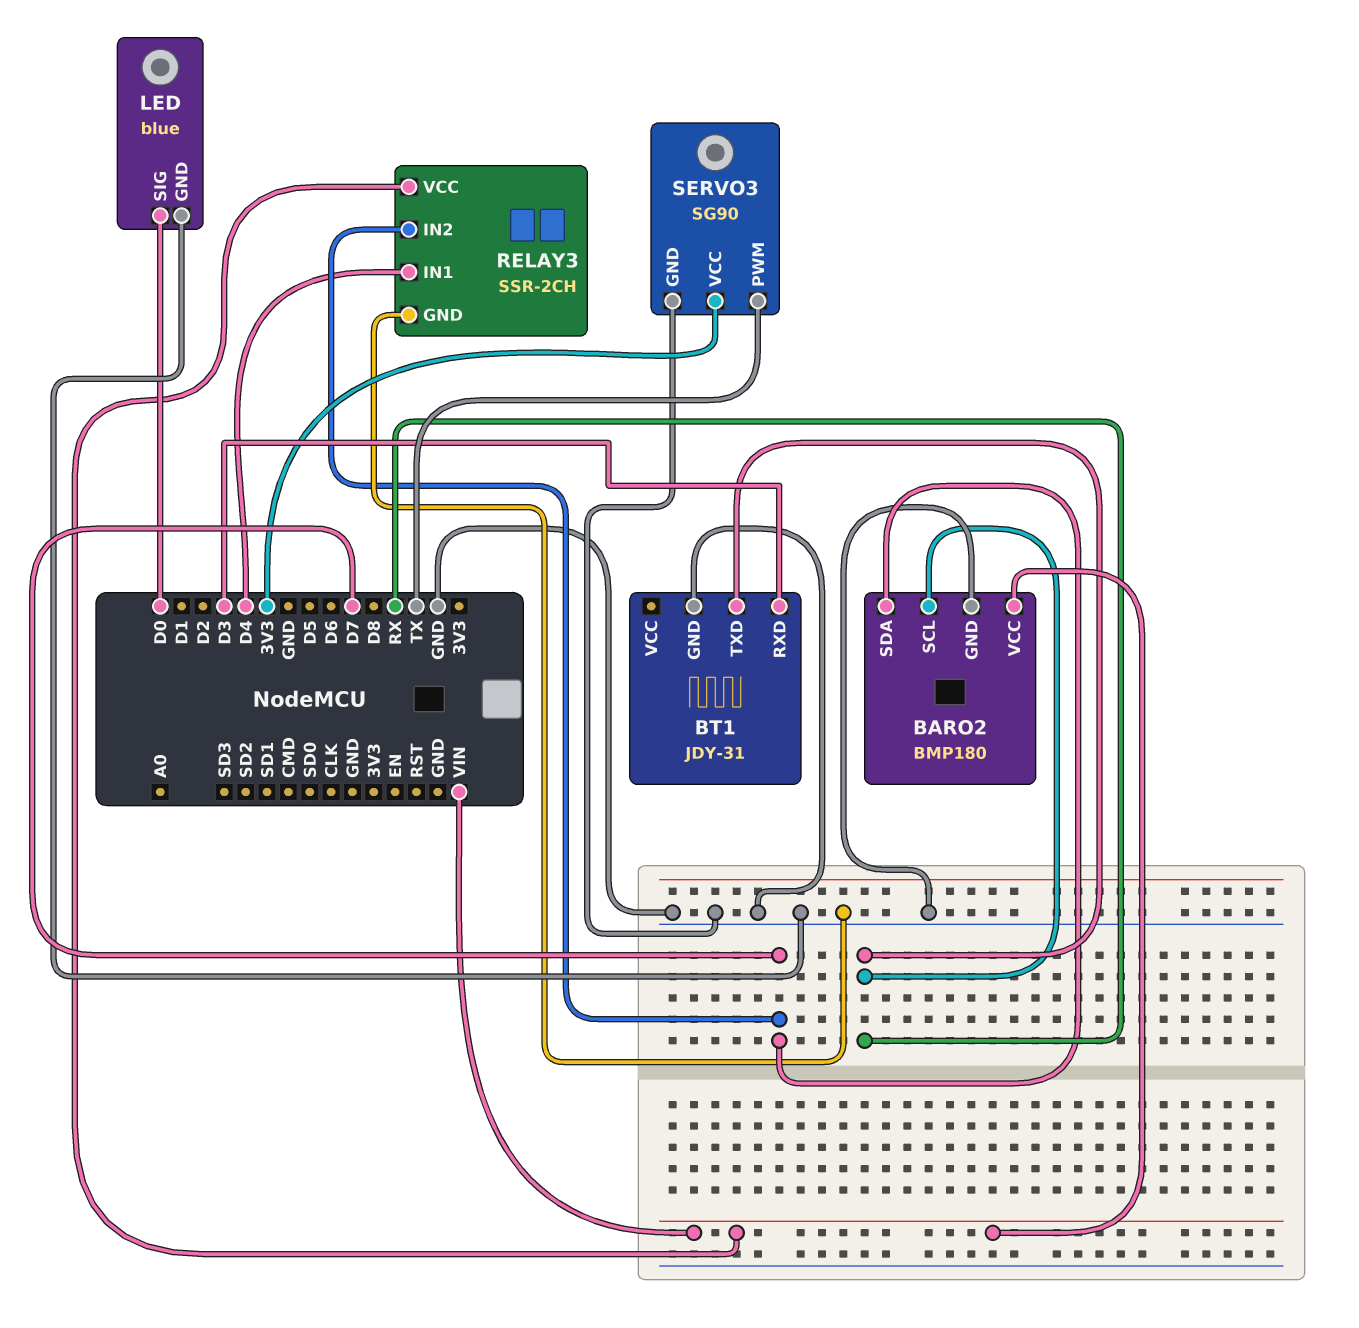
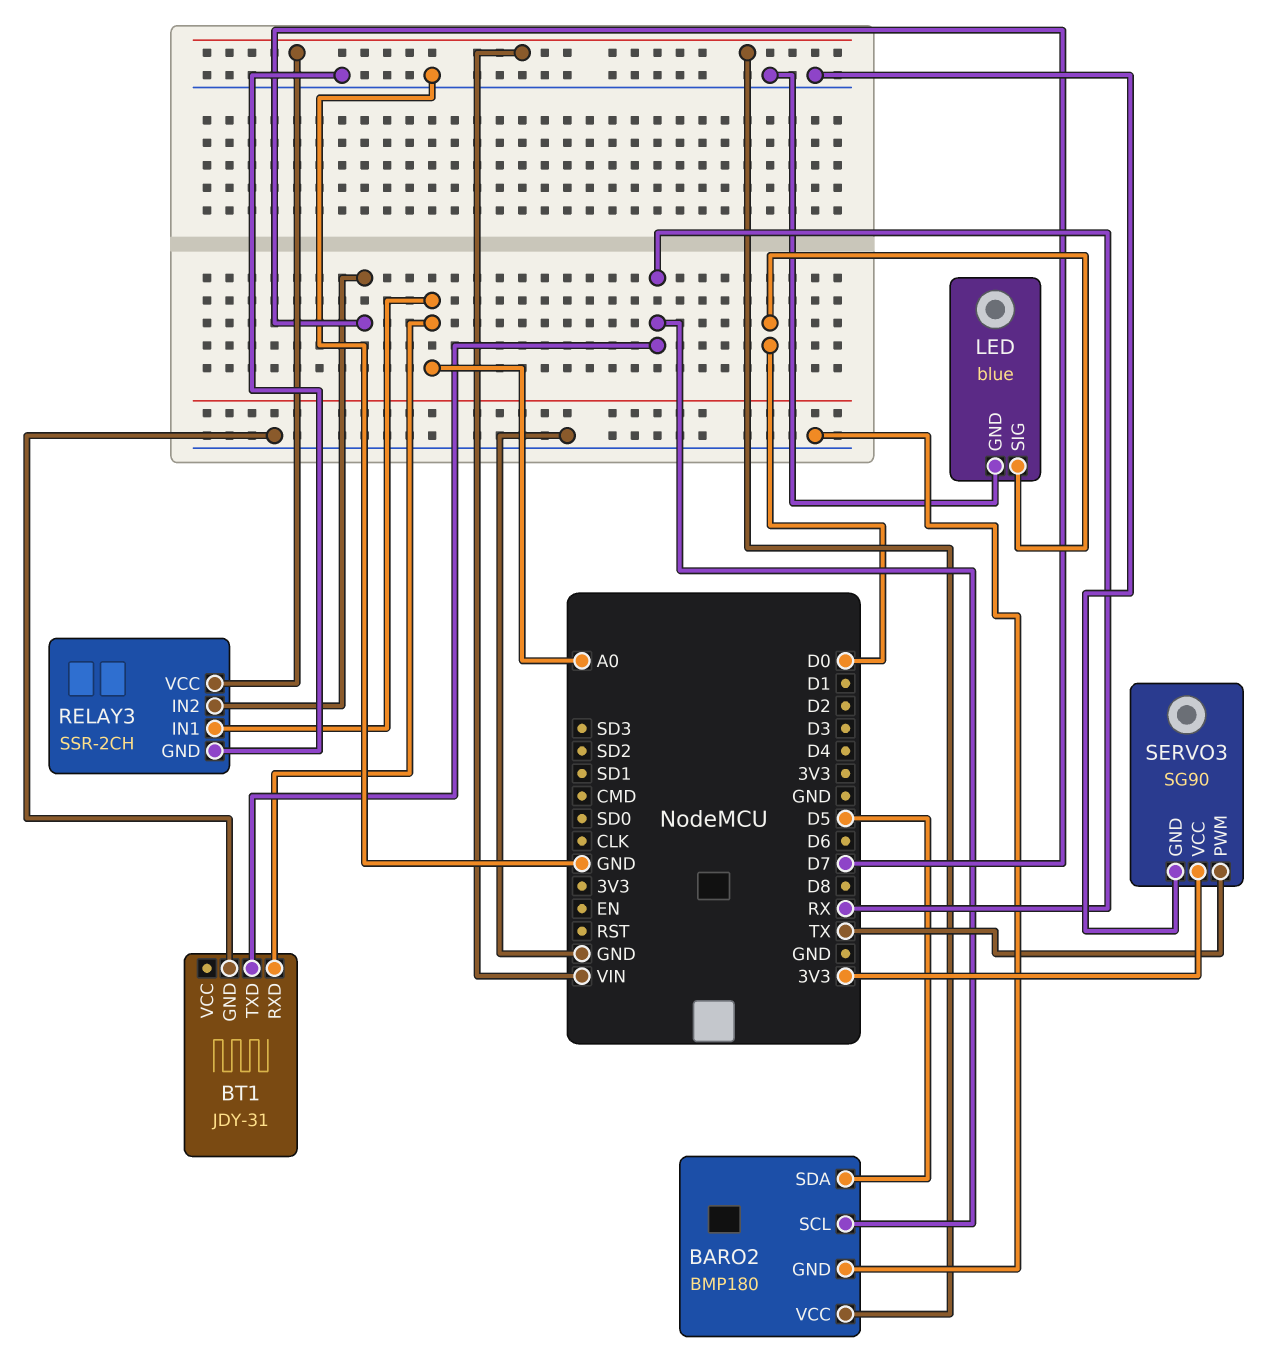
BARO2 pin SDA: D7 -> D5
BT1 pin RXD: D3 -> A0
RELAY3 pin IN1: D4 -> A0

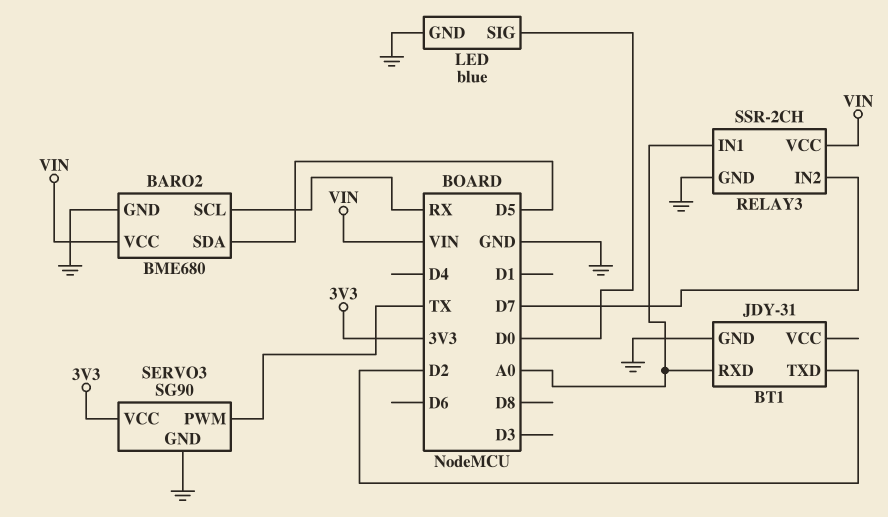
BARO2: BMP180 -> BME680
BT1 pin TXD: RX -> D2

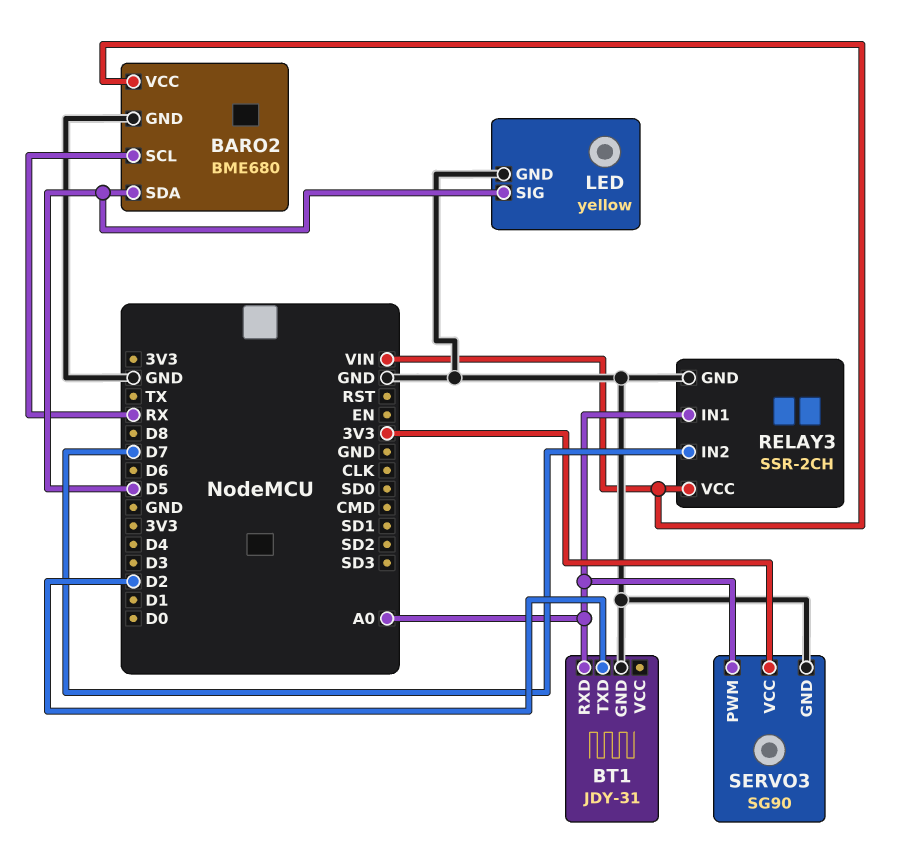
LED: blue -> yellow
LED pin SIG: D0 -> D5
SERVO3 pin PWM: TX -> A0

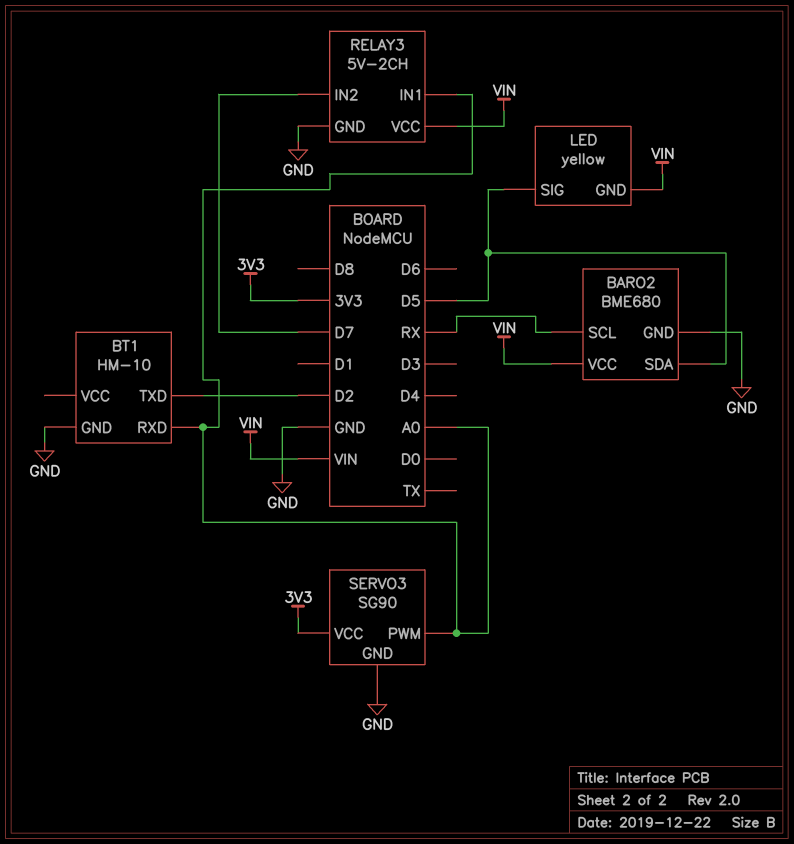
BT1: JDY-31 -> HM-10
LED pin GND: GND -> VIN
RELAY3: SSR-2CH -> 5V-2CH

